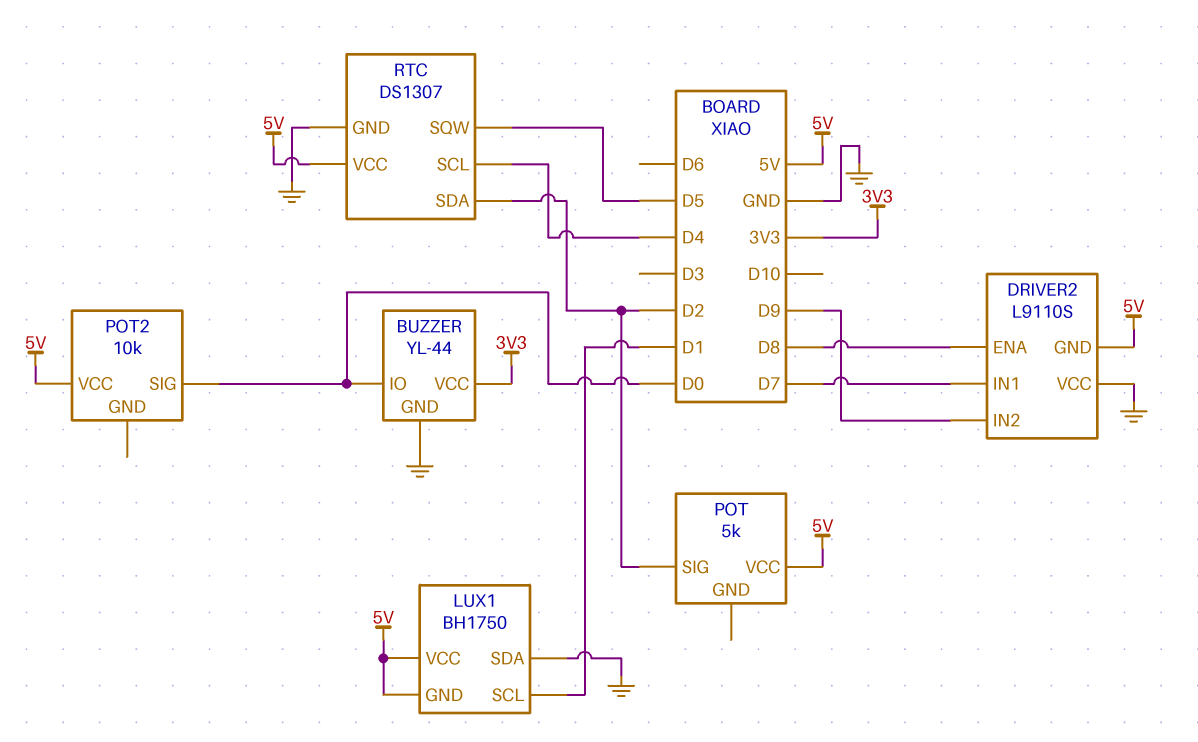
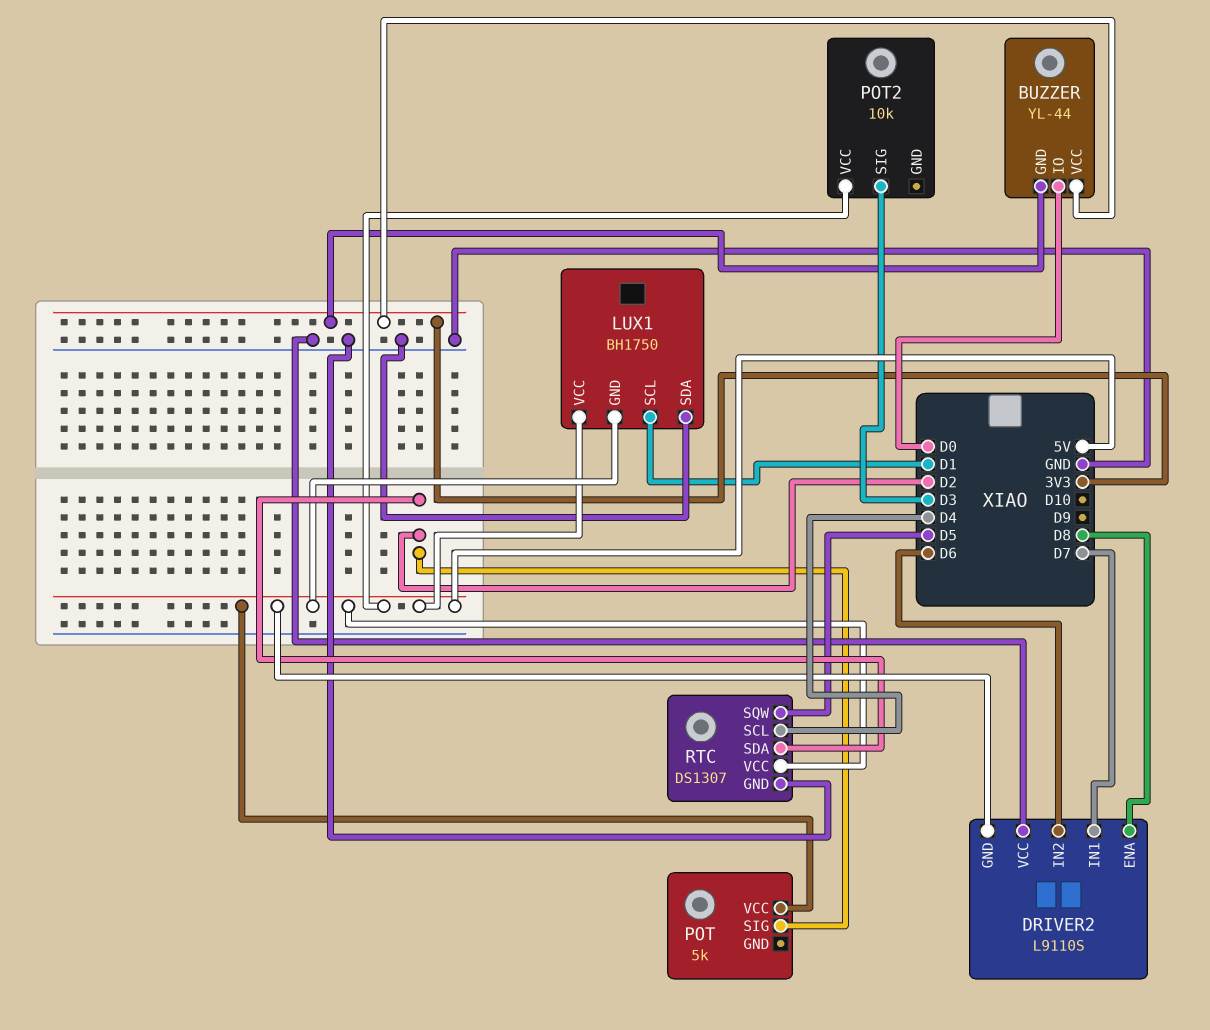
BUZZER pin GND: GND -> 3V3
DRIVER2 pin IN2: D9 -> D6
POT2 pin SIG: D0 -> D3

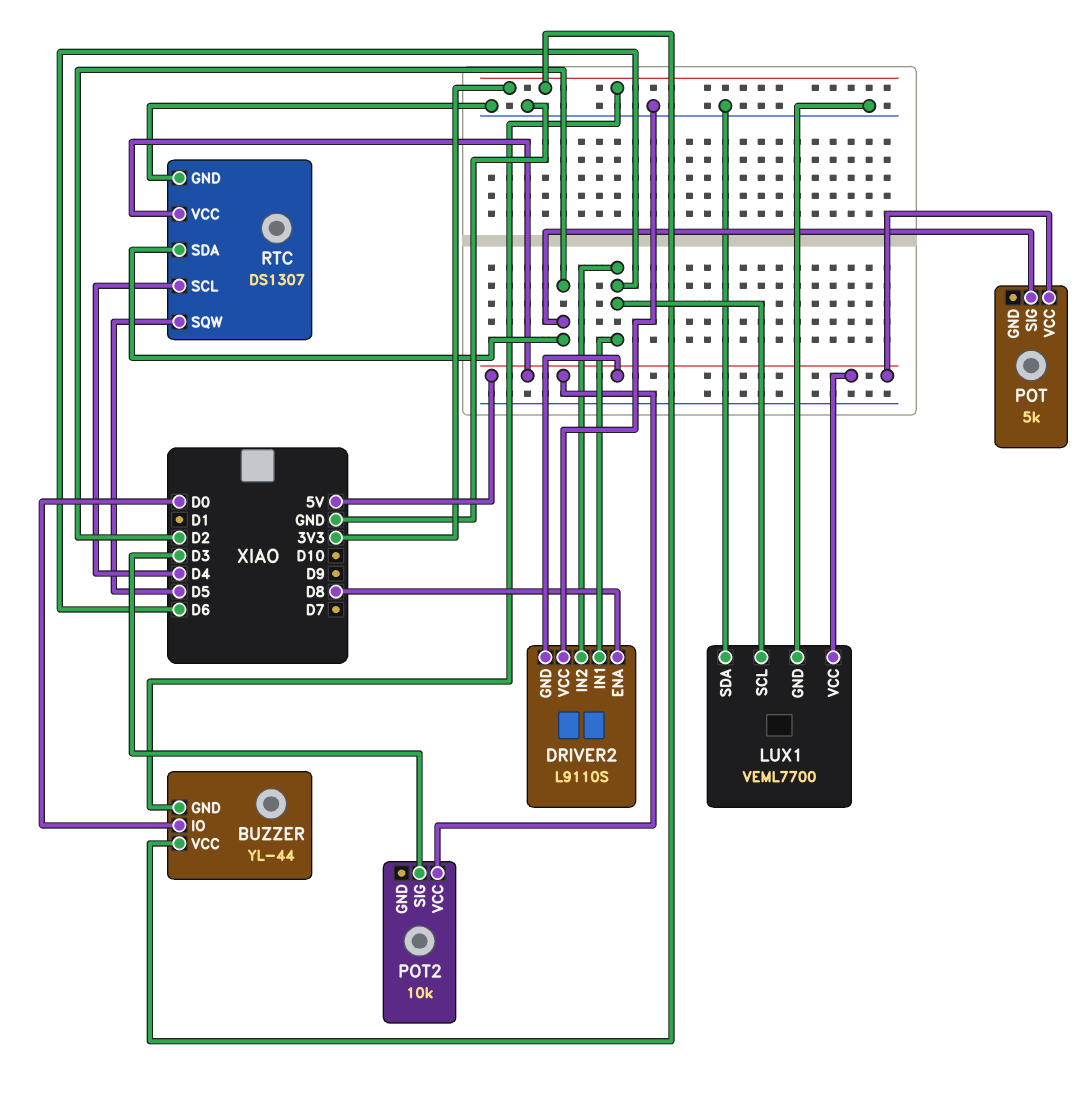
DRIVER2 pin IN1: D7 -> D6
LUX1: BH1750 -> VEML7700
LUX1 pin GND: 5V -> GND
LUX1 pin SCL: D1 -> D6

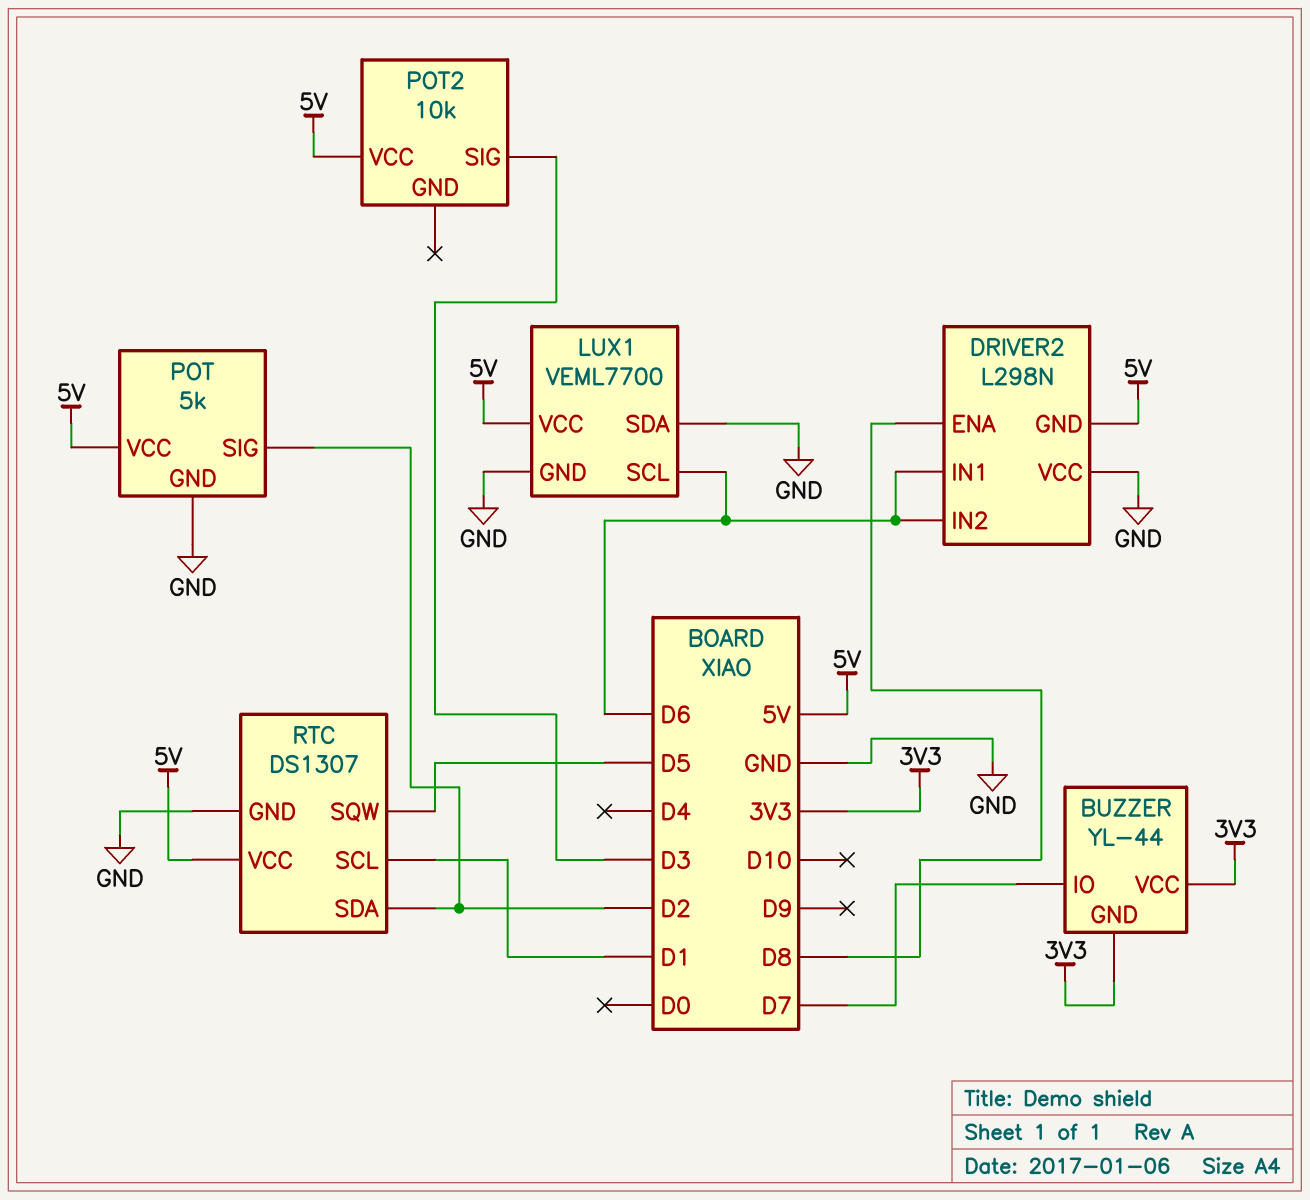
BUZZER pin IO: D0 -> D7
DRIVER2: L9110S -> L298N
POT pin GND: none -> GND
RTC pin SCL: D4 -> D1

